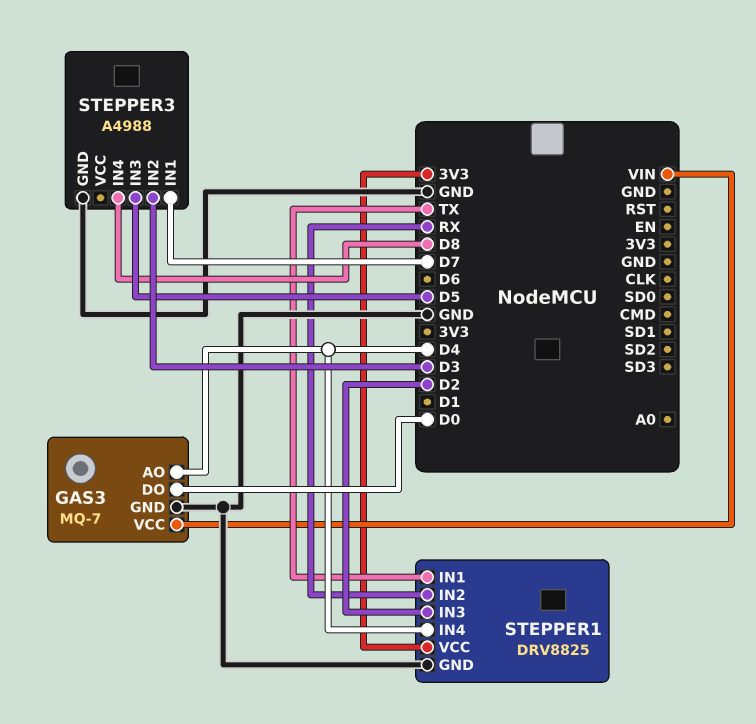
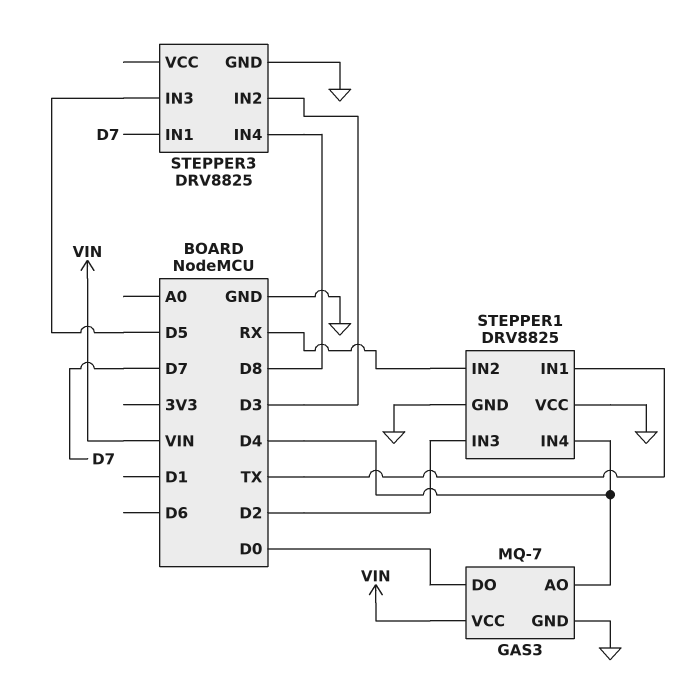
STEPPER1 pin VCC: 3V3 -> GND
STEPPER3: A4988 -> DRV8825

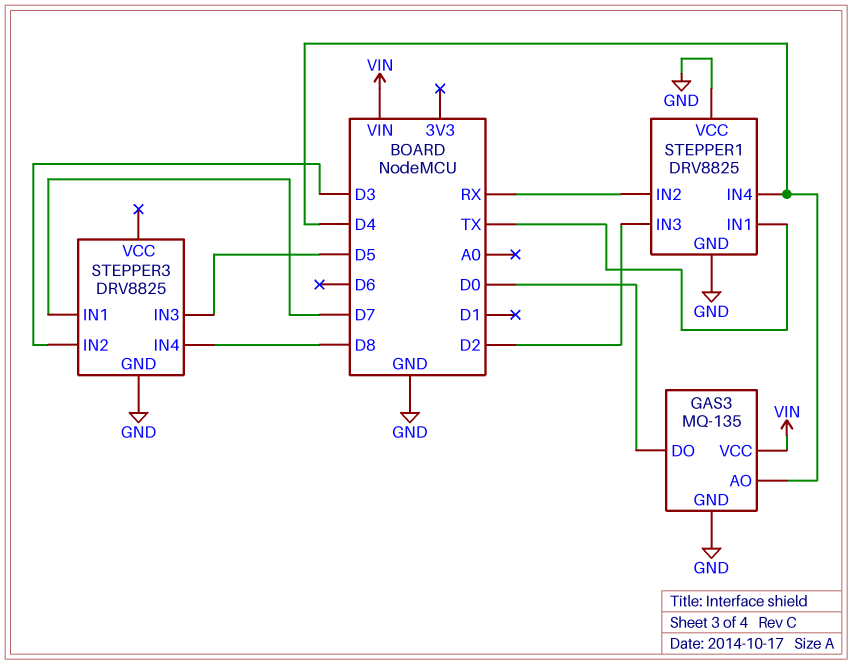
GAS3: MQ-7 -> MQ-135

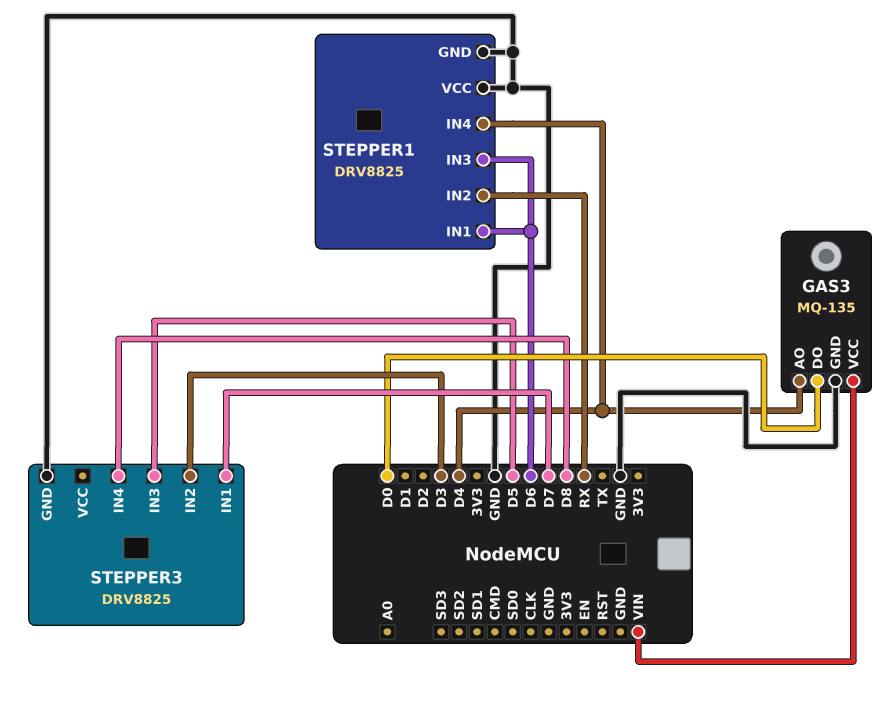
STEPPER1 pin IN1: TX -> D6
STEPPER1 pin IN3: D2 -> D6

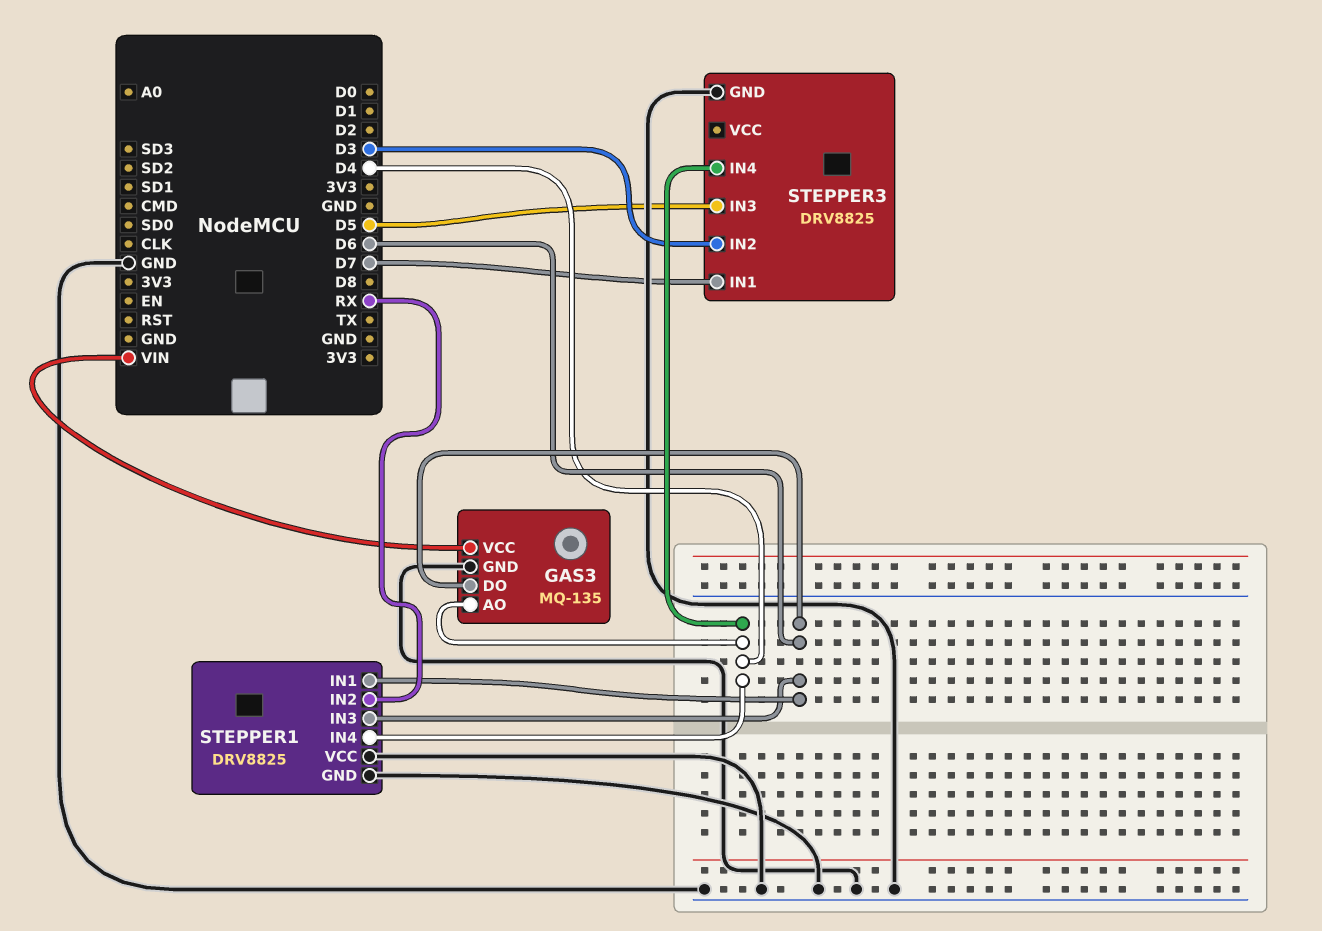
GAS3 pin DO: D0 -> D6
STEPPER3 pin IN4: D8 -> D4

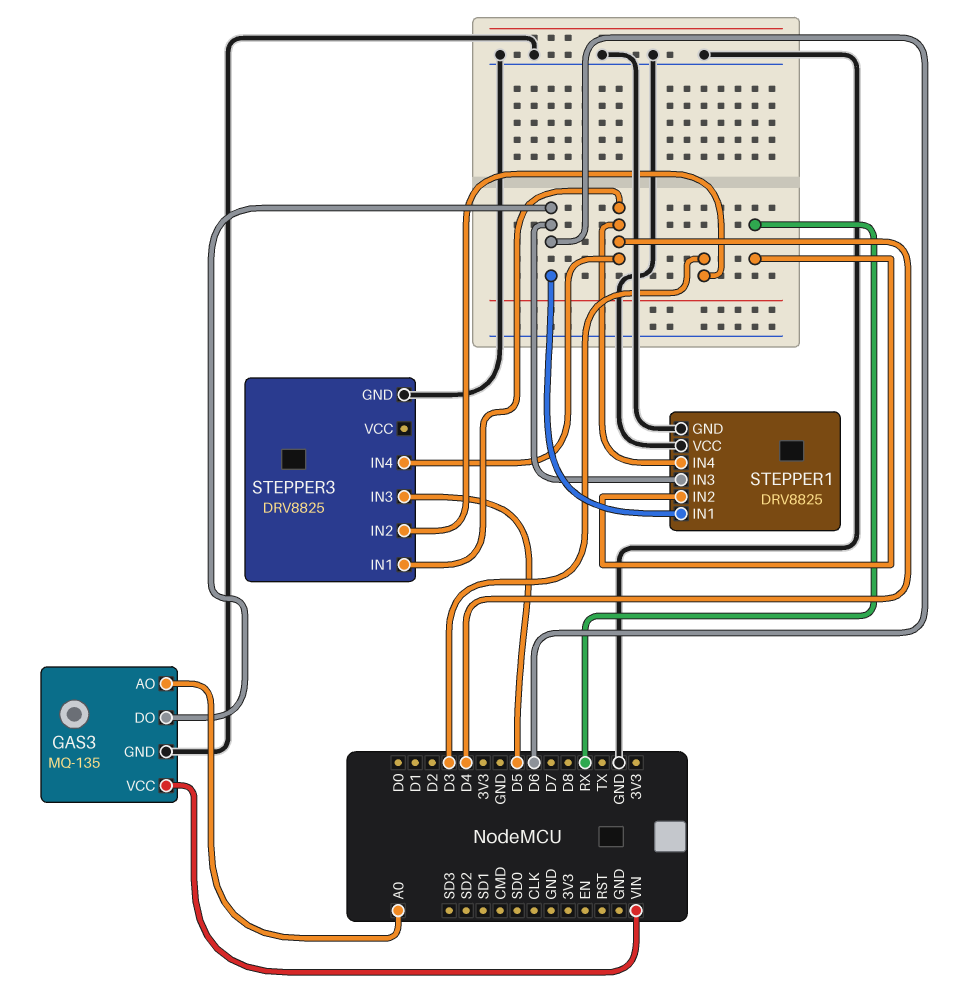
GAS3 pin AO: D4 -> A0
STEPPER3 pin IN1: D7 -> D4

